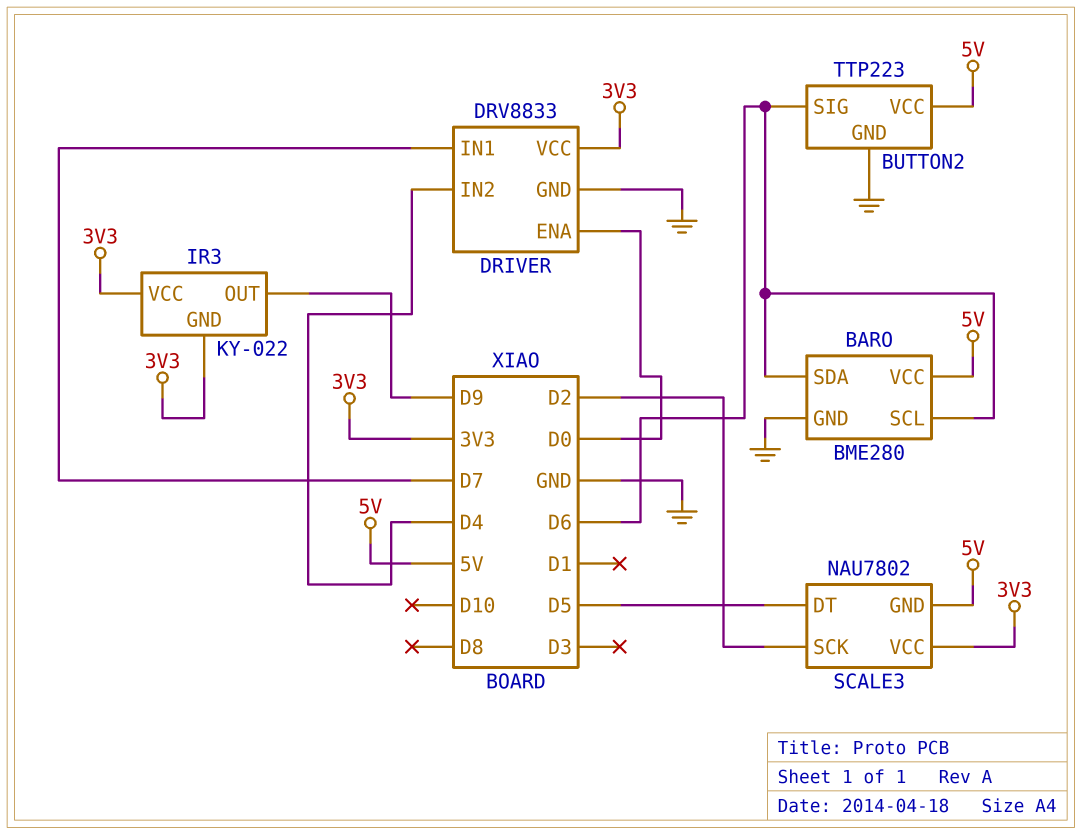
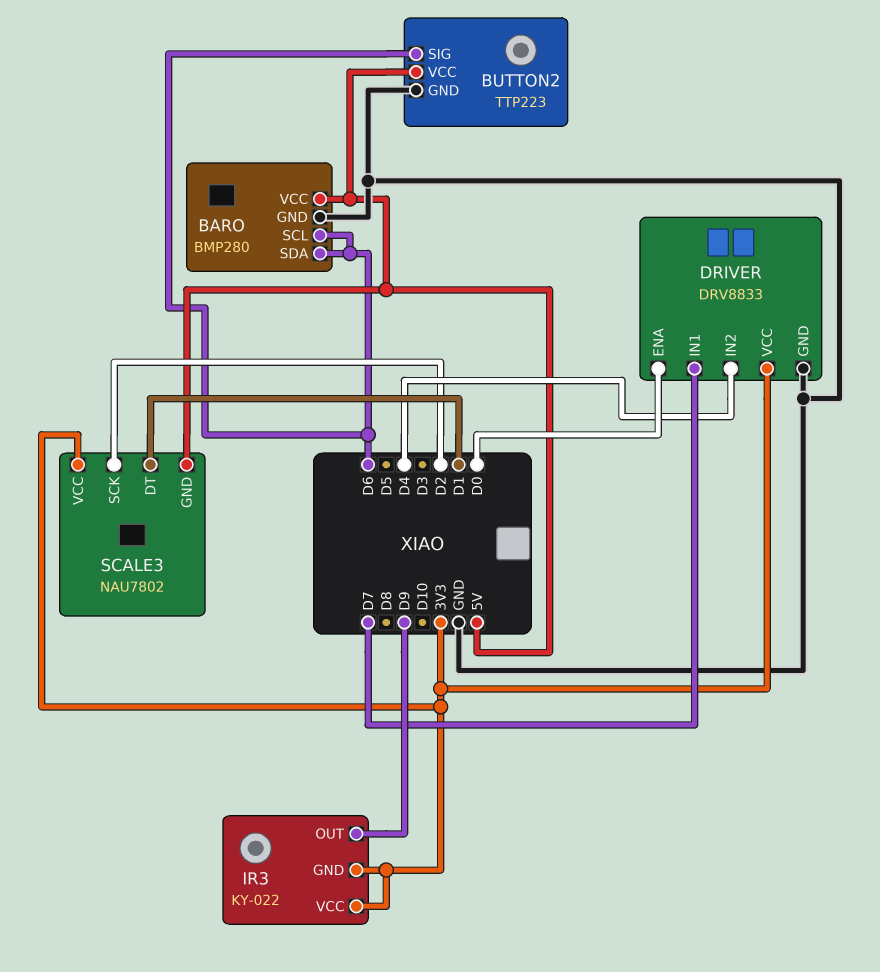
BARO: BME280 -> BMP280
SCALE3 pin DT: D5 -> D1

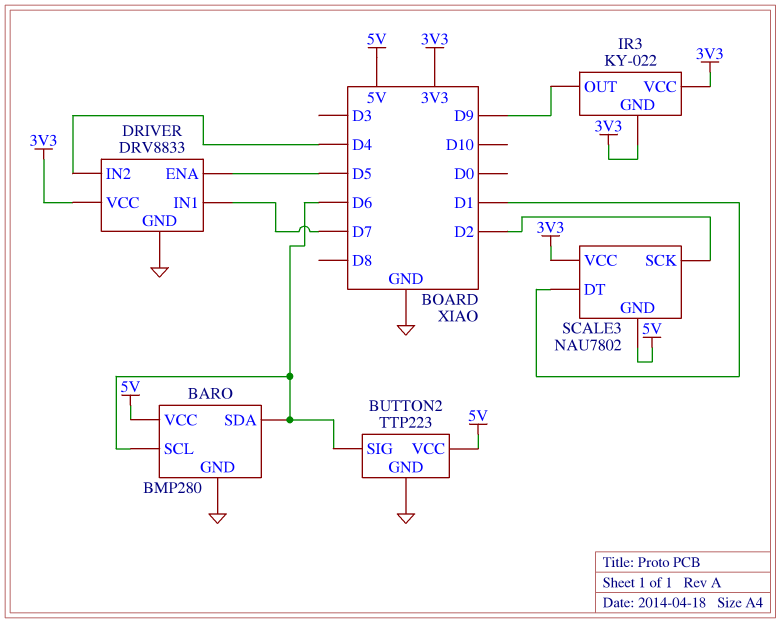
DRIVER pin ENA: D0 -> D5

